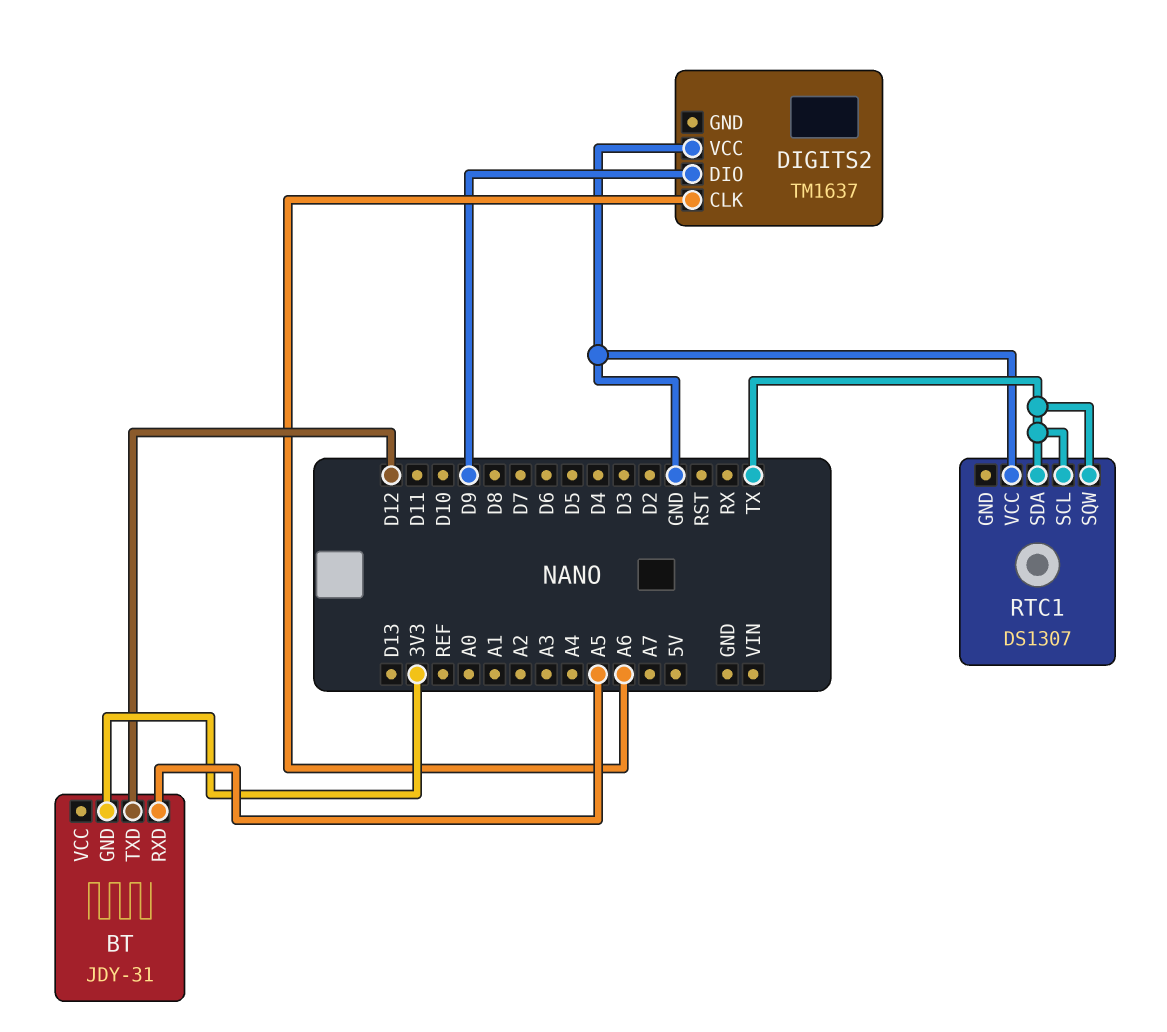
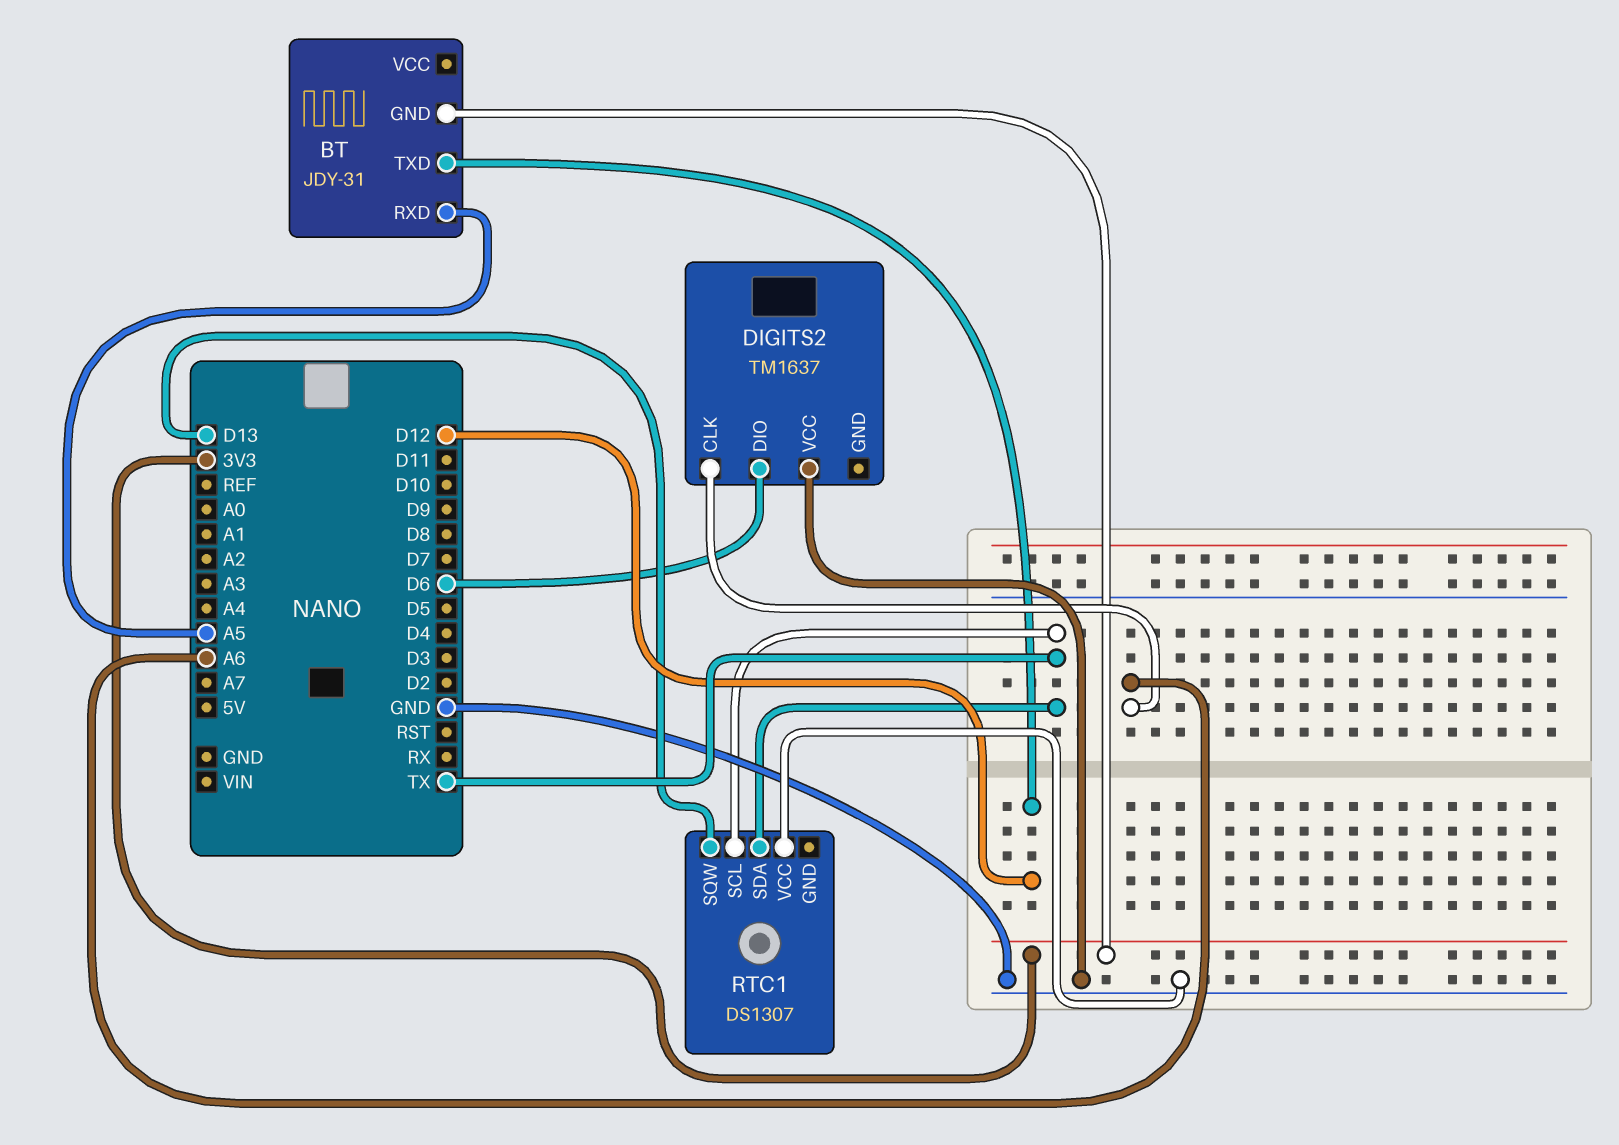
DIGITS2 pin DIO: D9 -> D6
RTC1 pin SQW: TX -> D13

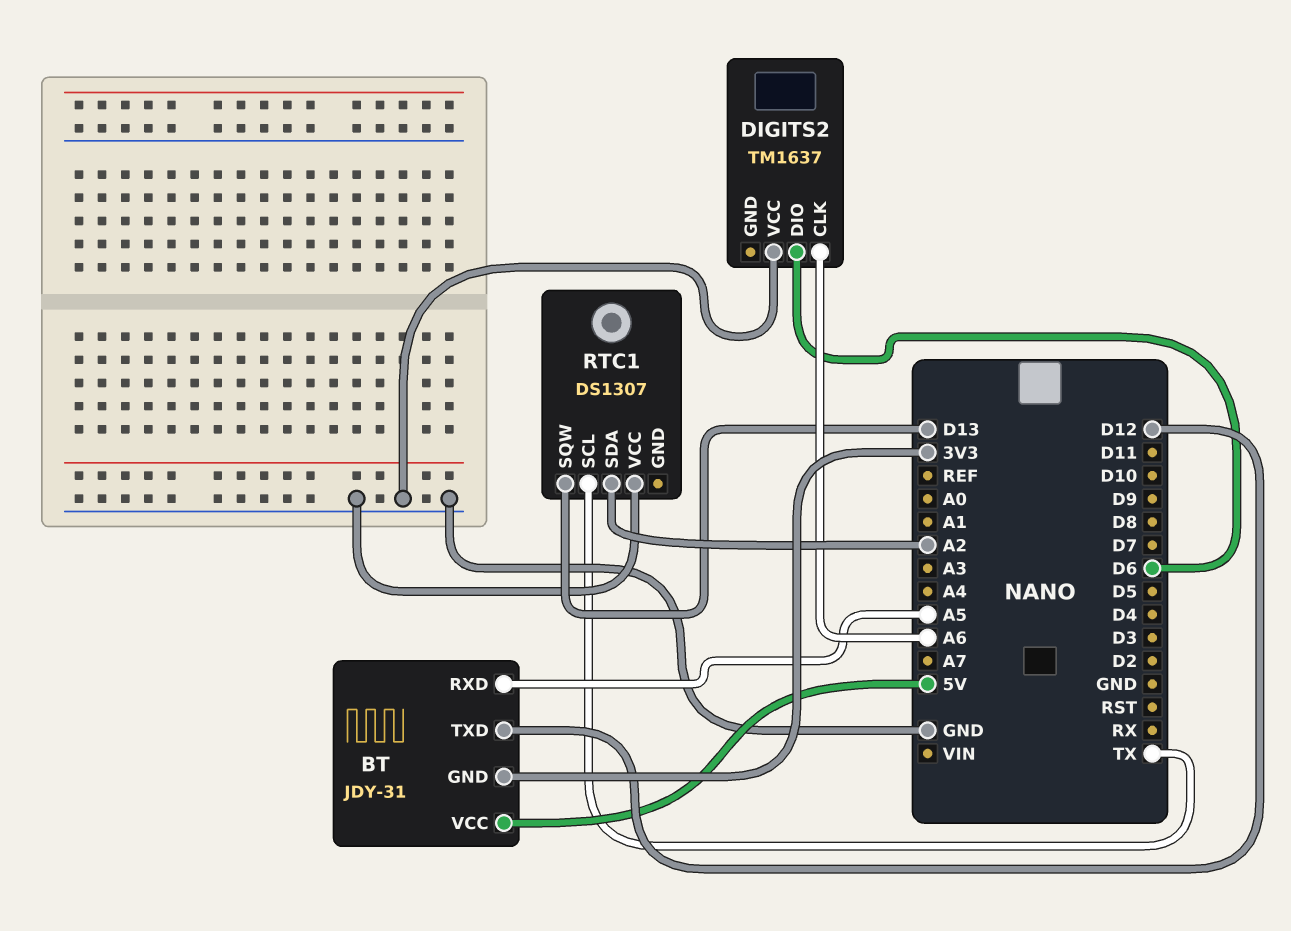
BT pin VCC: none -> 5V
RTC1 pin SDA: TX -> A2

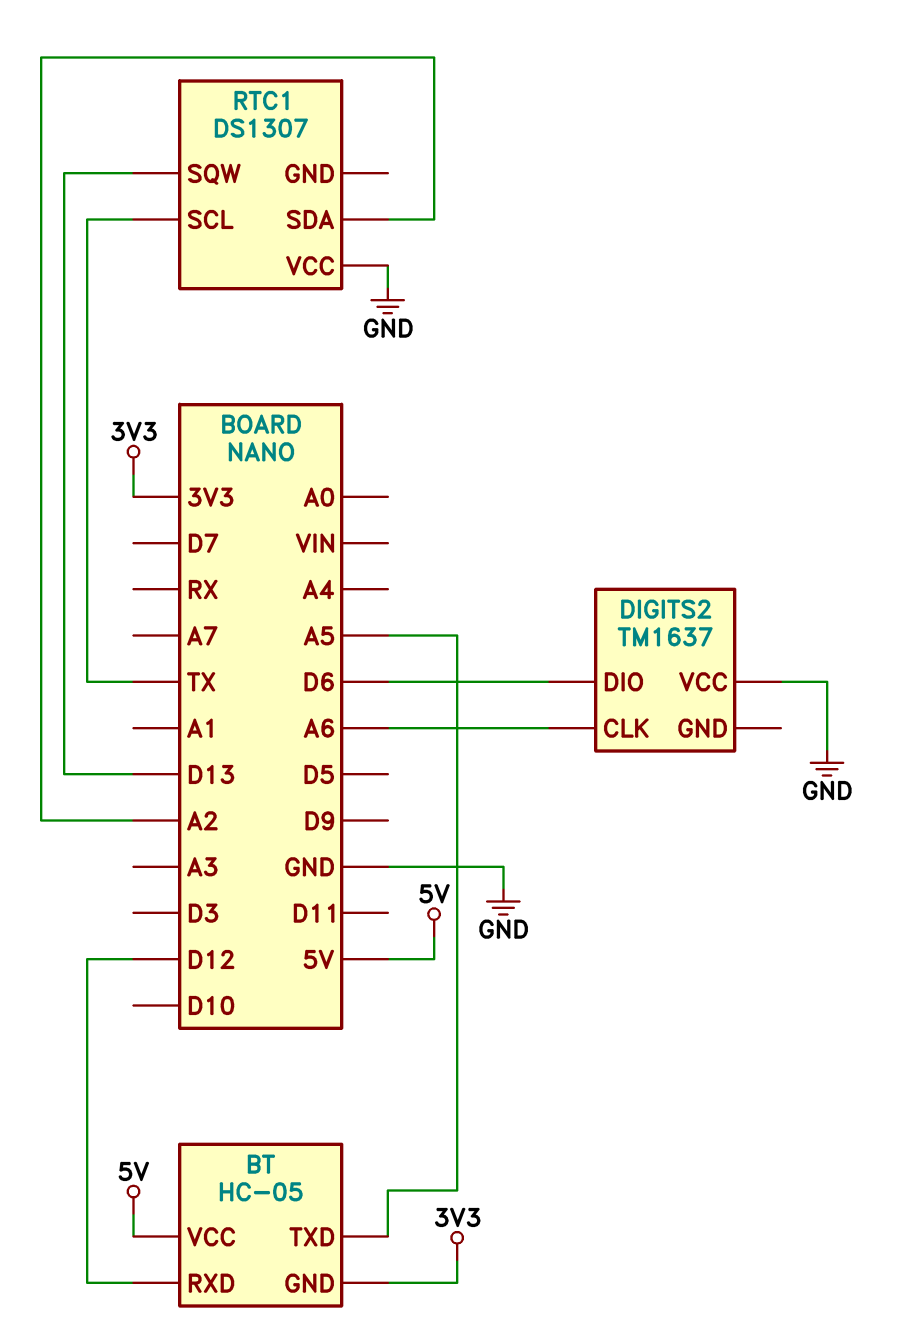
BT: JDY-31 -> HC-05
BT pin RXD: A5 -> D12
BT pin TXD: D12 -> A5

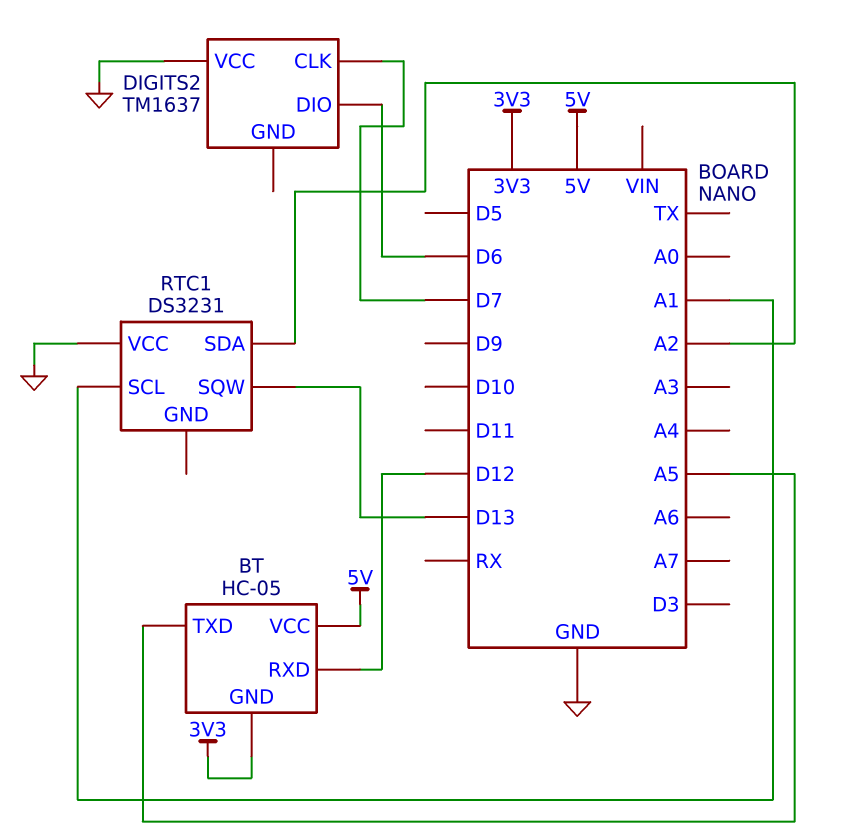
DIGITS2 pin CLK: A6 -> D7
RTC1: DS1307 -> DS3231
RTC1 pin SCL: TX -> A1

